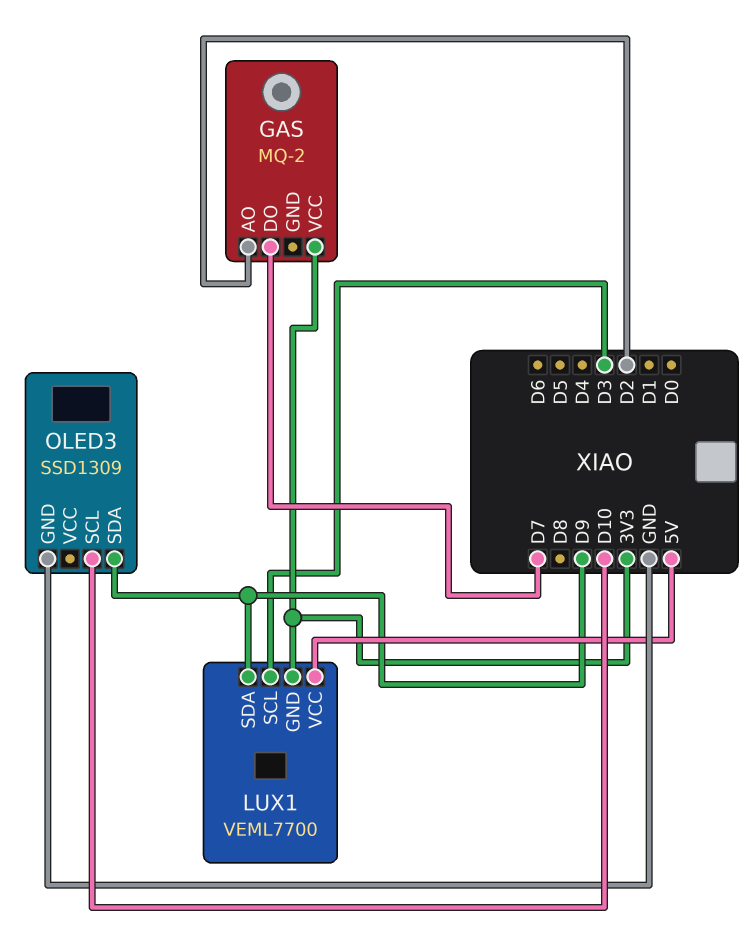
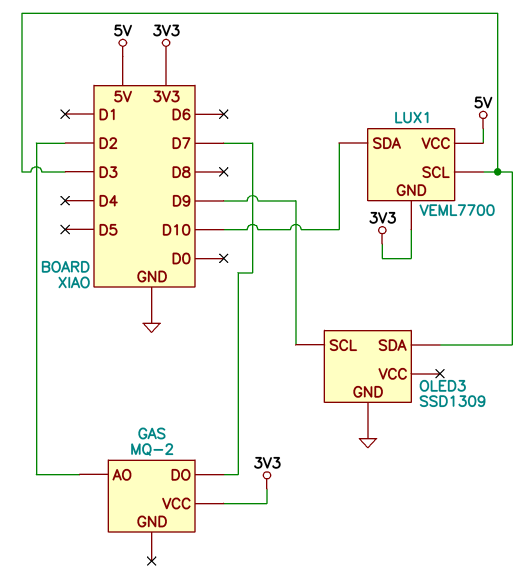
LUX1 pin SDA: D9 -> D10
OLED3 pin SCL: D10 -> D9
OLED3 pin SDA: D9 -> D3

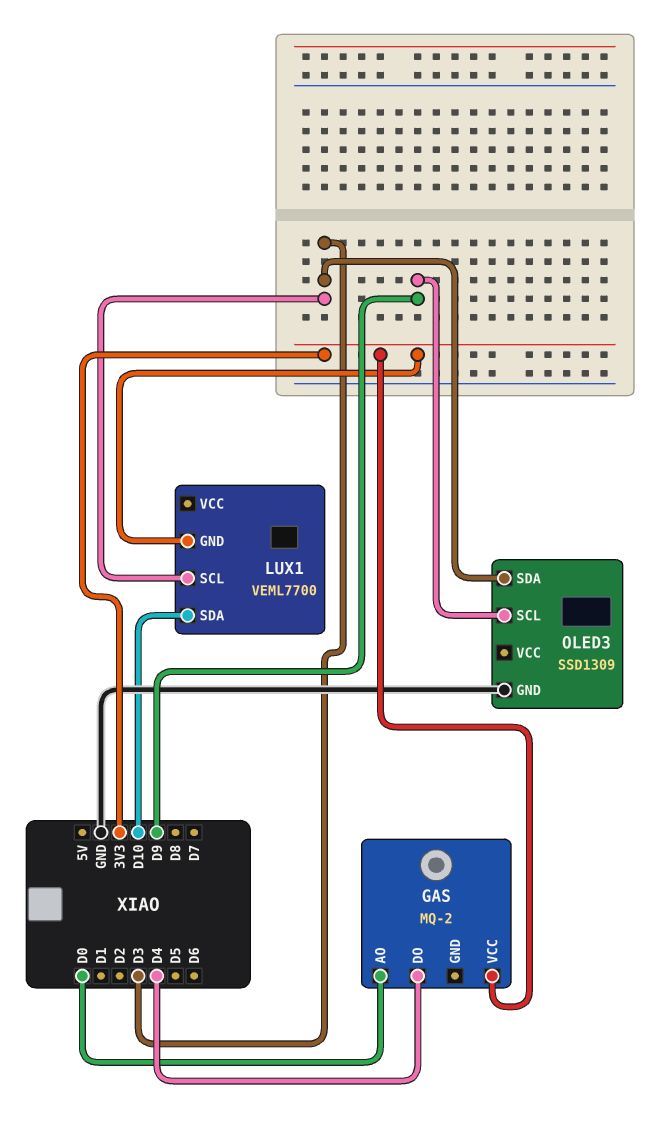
GAS pin AO: D2 -> D0
GAS pin DO: D7 -> D4
LUX1 pin VCC: 5V -> none

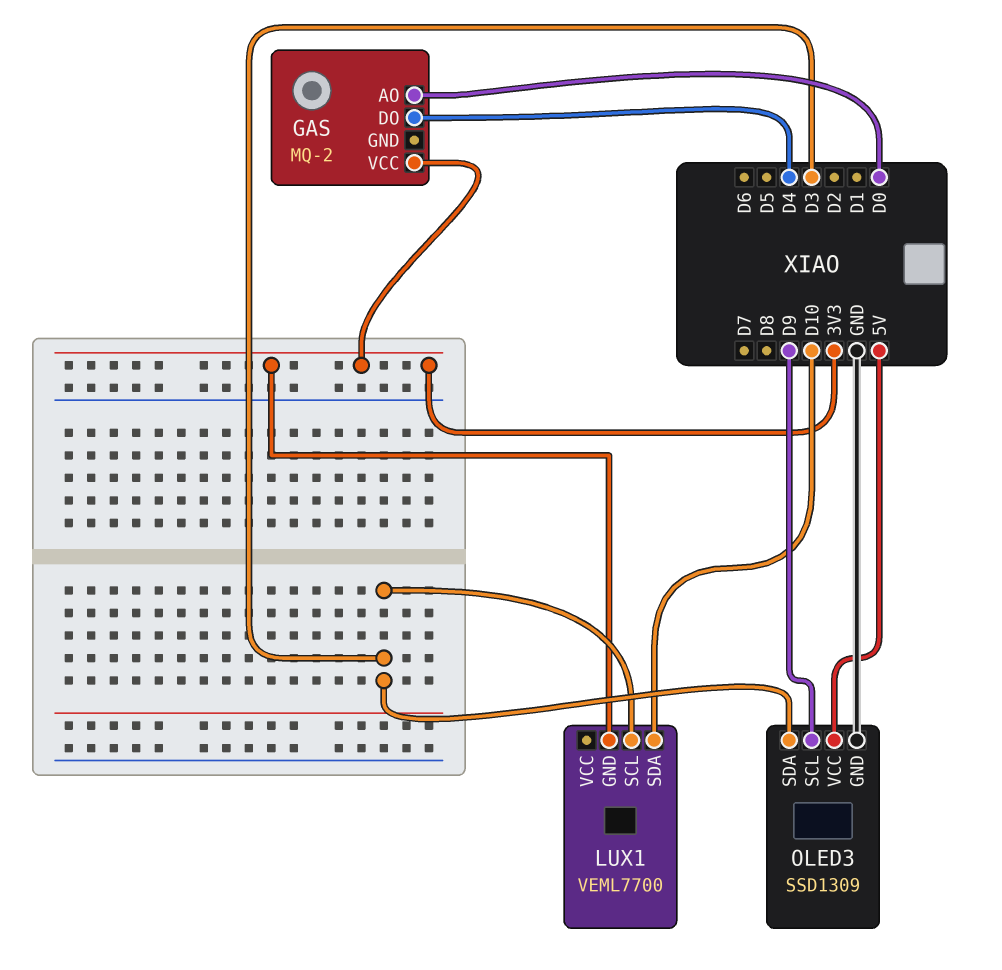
OLED3 pin VCC: none -> 5V

